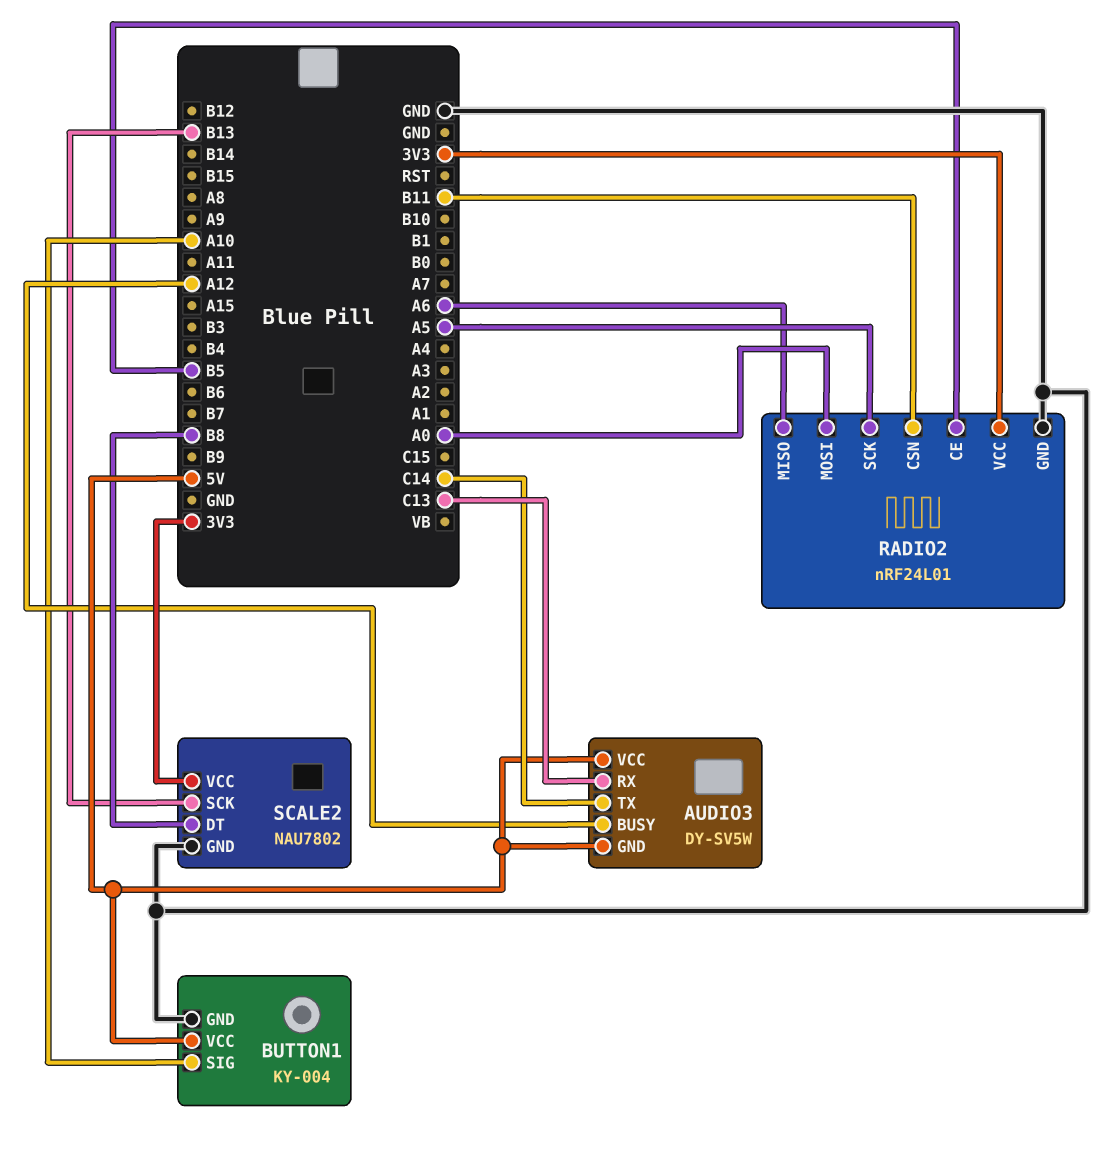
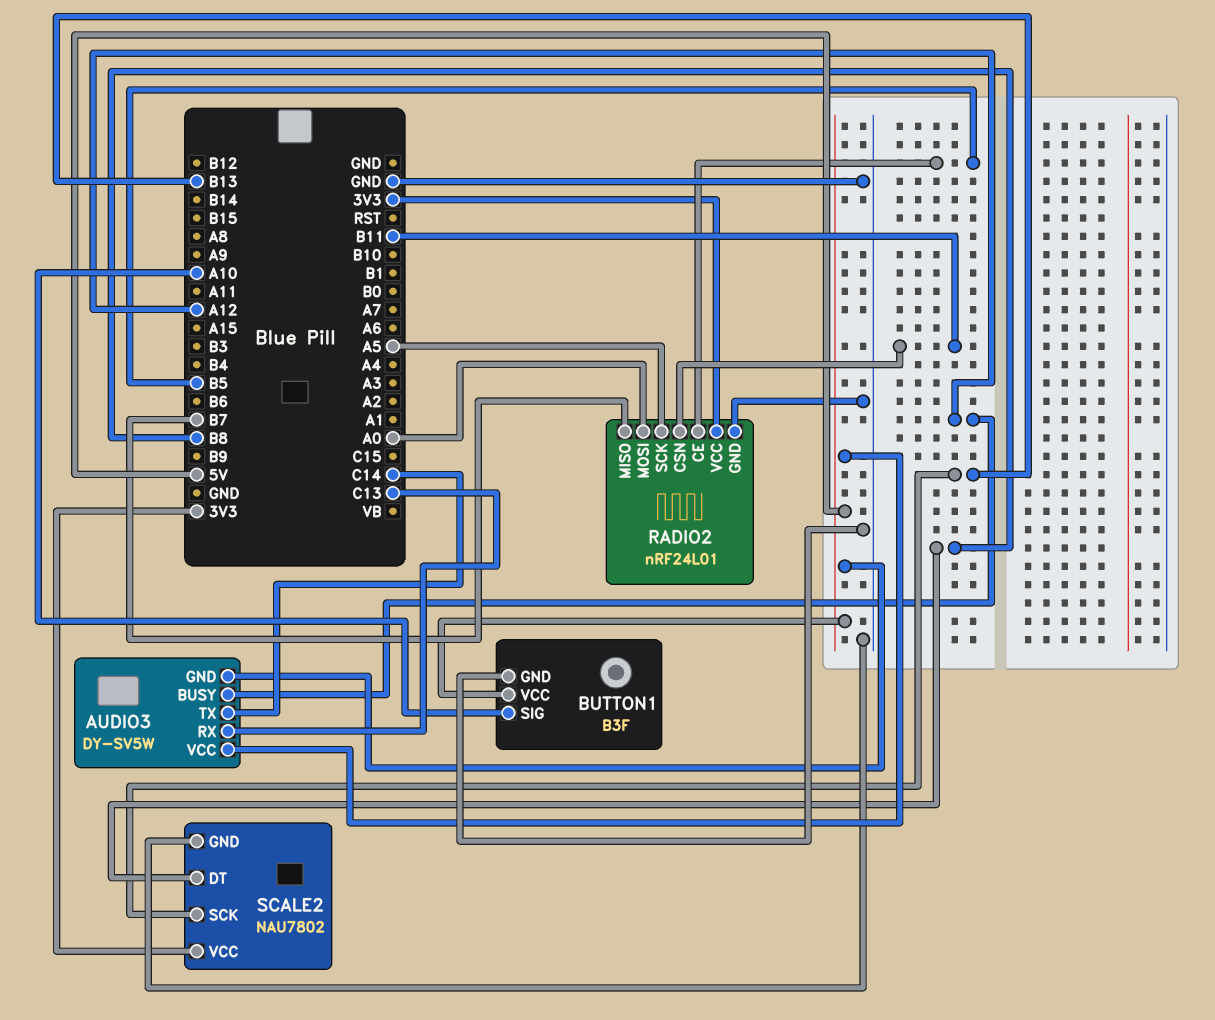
BUTTON1: KY-004 -> B3F
RADIO2 pin MISO: A6 -> B7

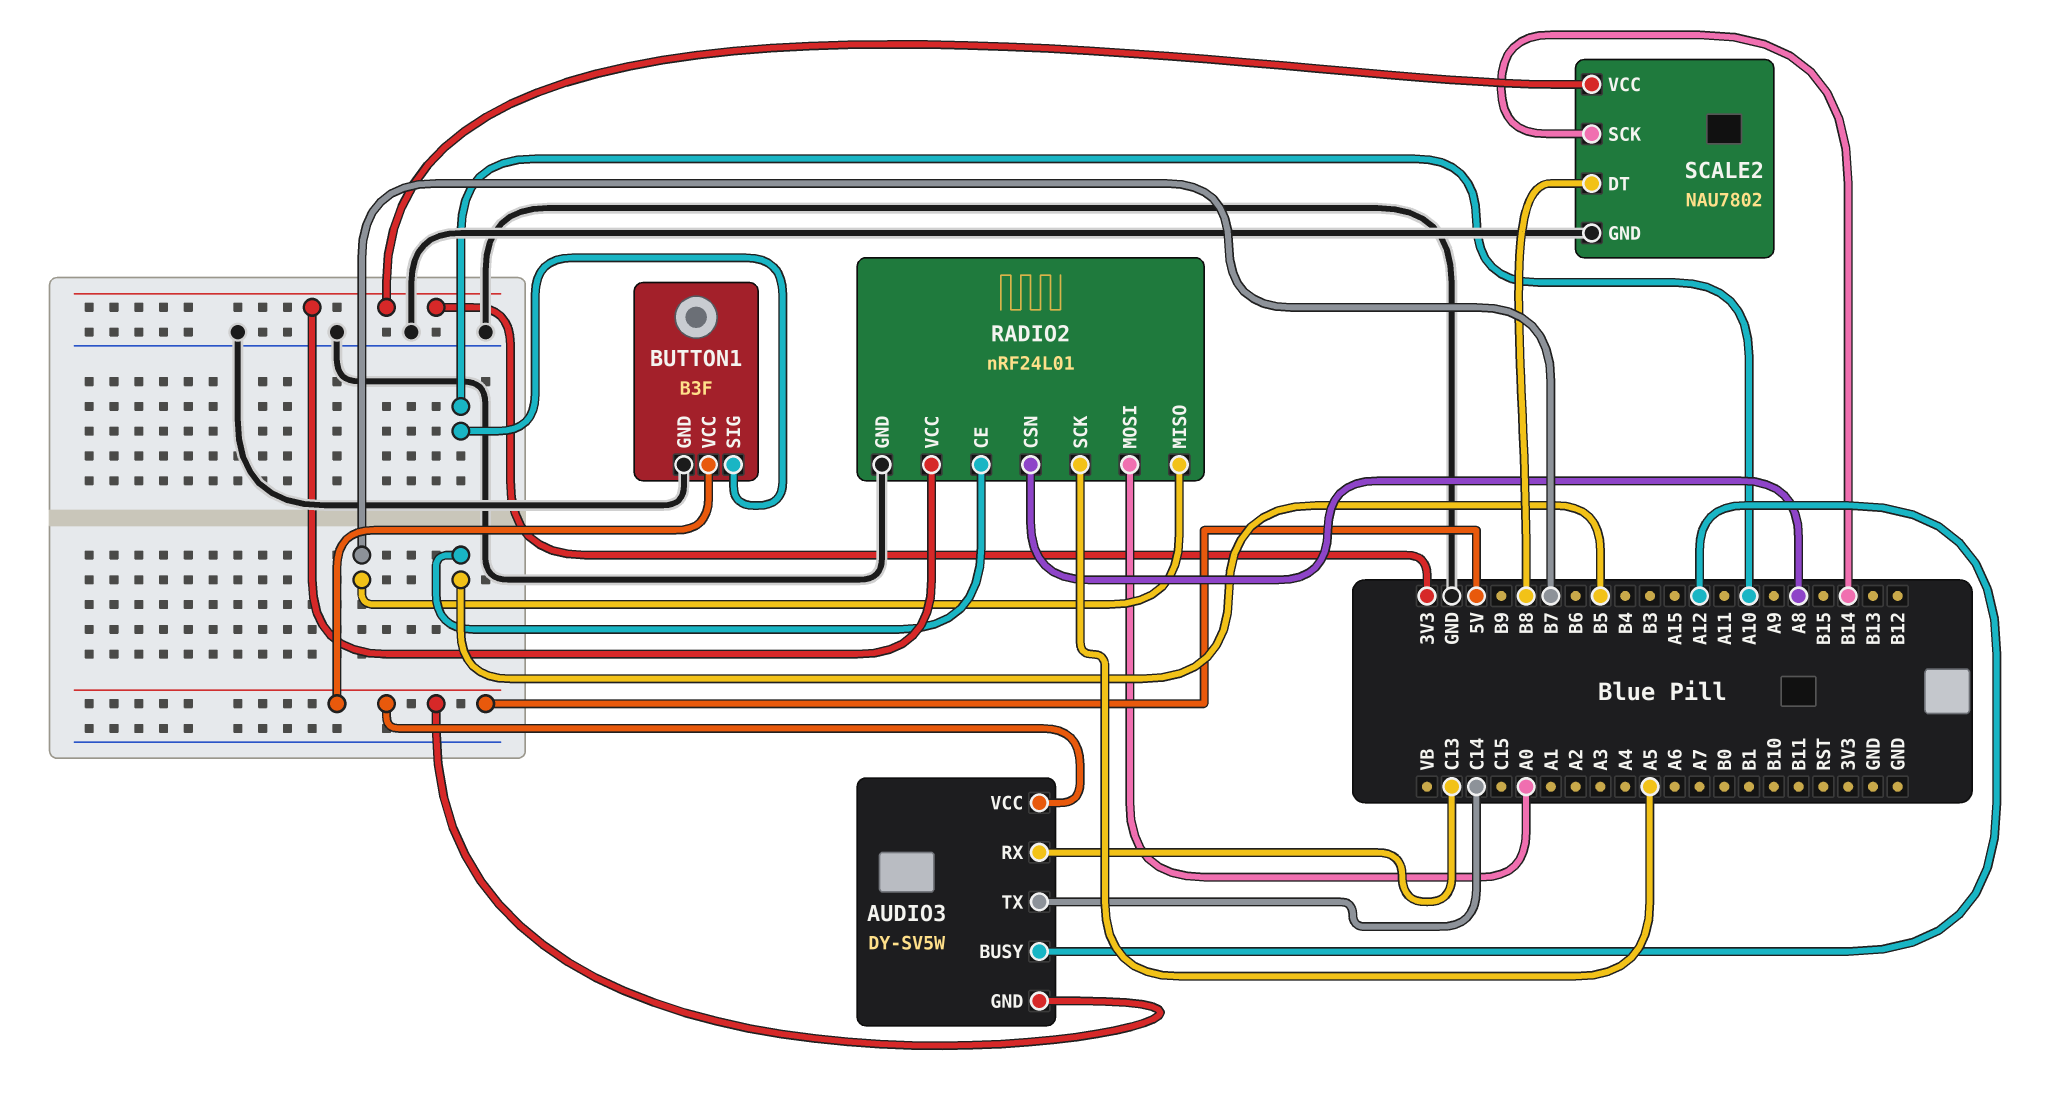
RADIO2 pin CSN: B11 -> A8
SCALE2 pin SCK: B13 -> B14

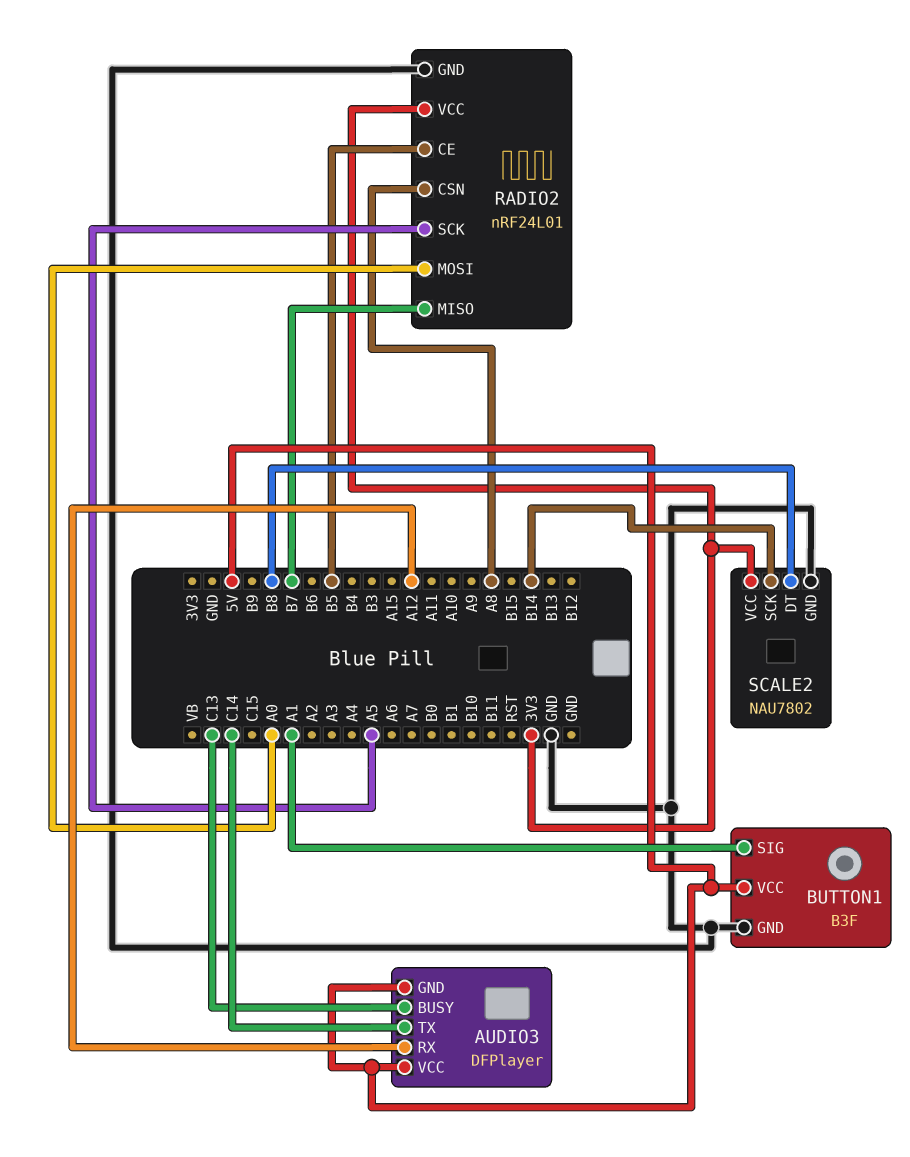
AUDIO3: DY-SV5W -> DFPlayer
AUDIO3 pin BUSY: A12 -> C13
AUDIO3 pin RX: C13 -> A12
BUTTON1 pin SIG: A10 -> A1

